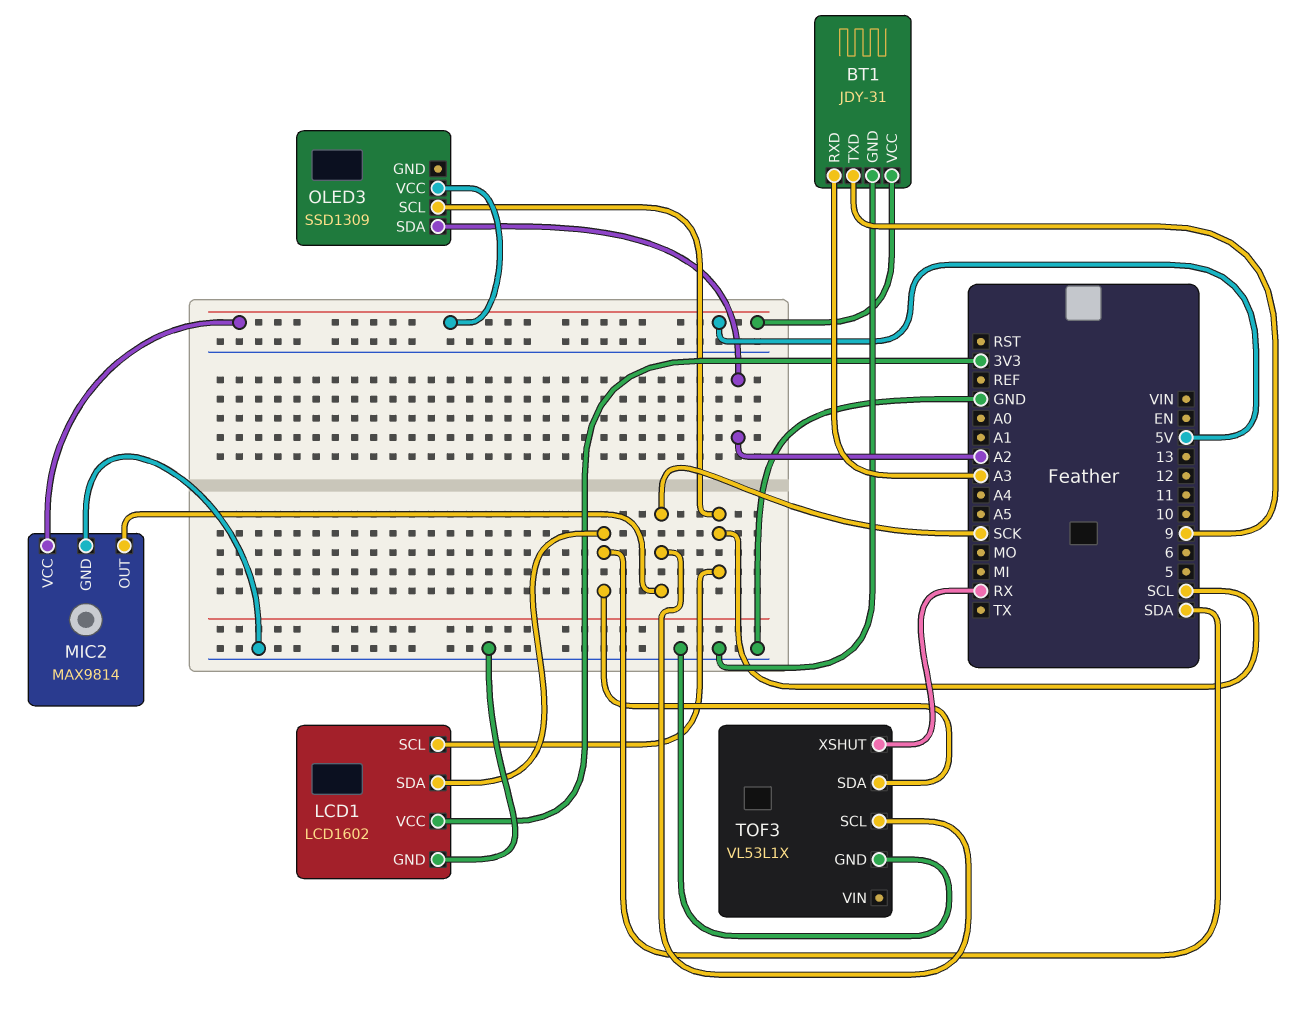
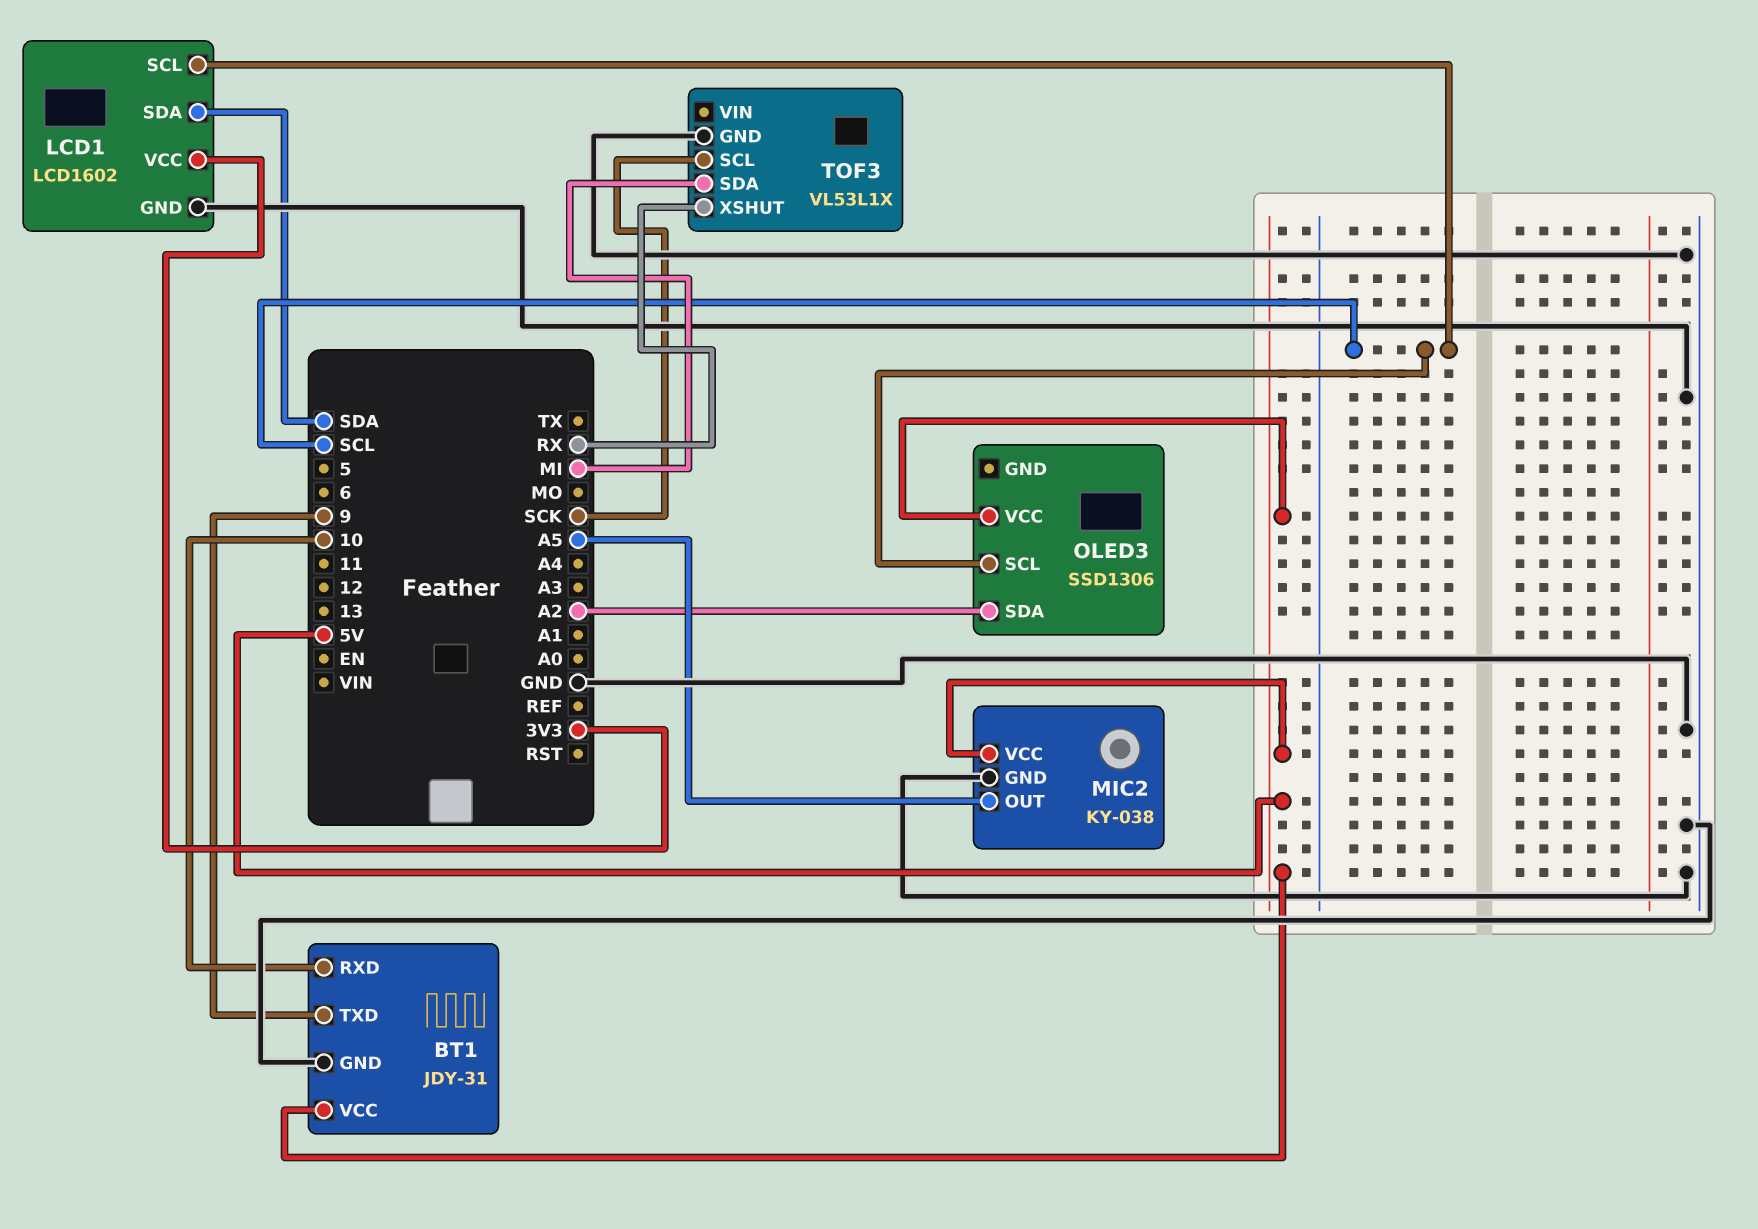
BT1 pin RXD: A3 -> 10
MIC2: MAX9814 -> KY-038
MIC2 pin OUT: SCK -> A5
OLED3: SSD1309 -> SSD1306
TOF3 pin SDA: SDA -> MI

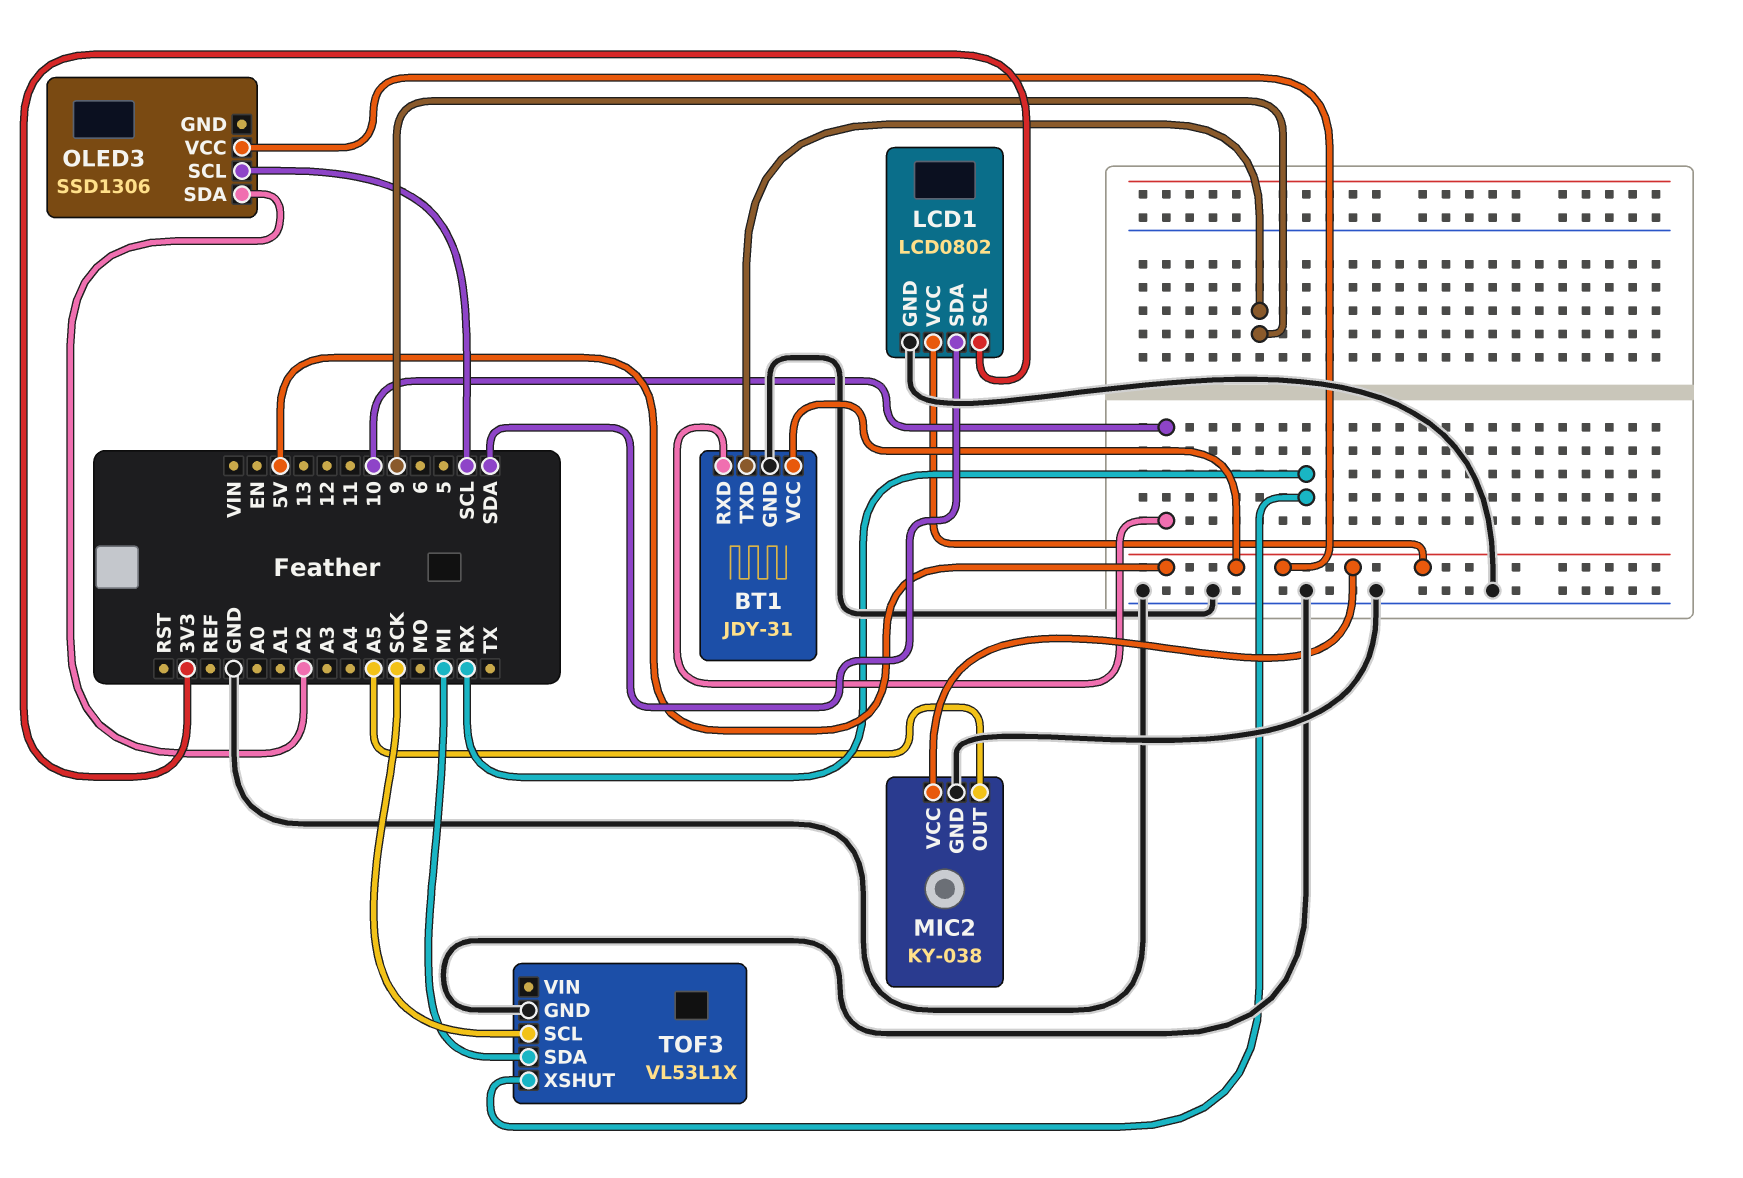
LCD1: LCD1602 -> LCD0802
LCD1 pin SCL: SCL -> 3V3
LCD1 pin VCC: 3V3 -> 5V

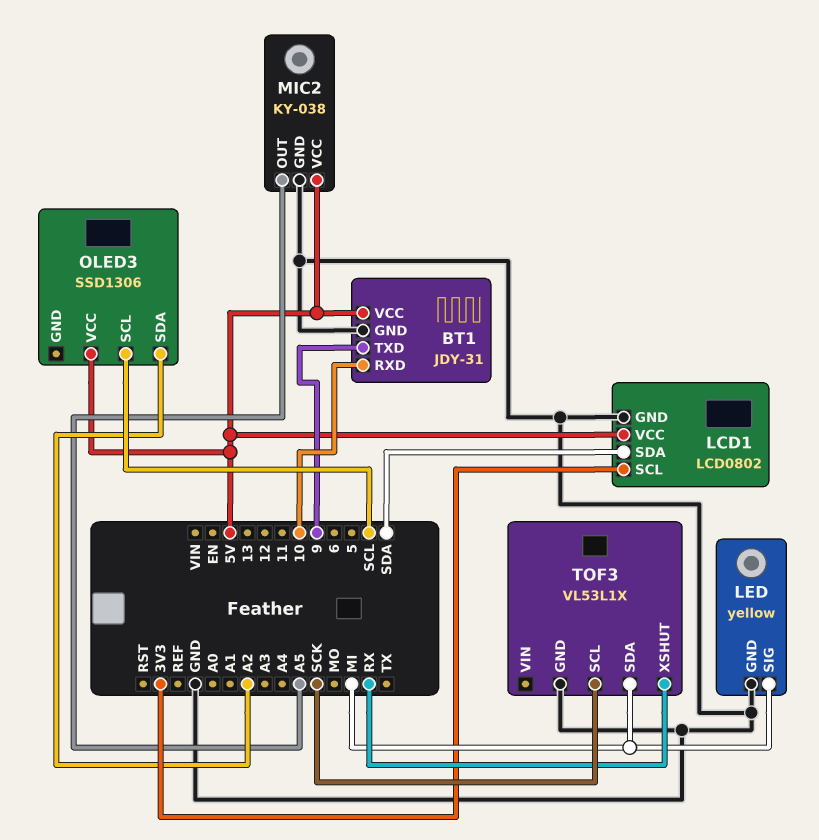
LED: none -> yellow
LED pin GND: none -> GND
LED pin SIG: none -> MI

